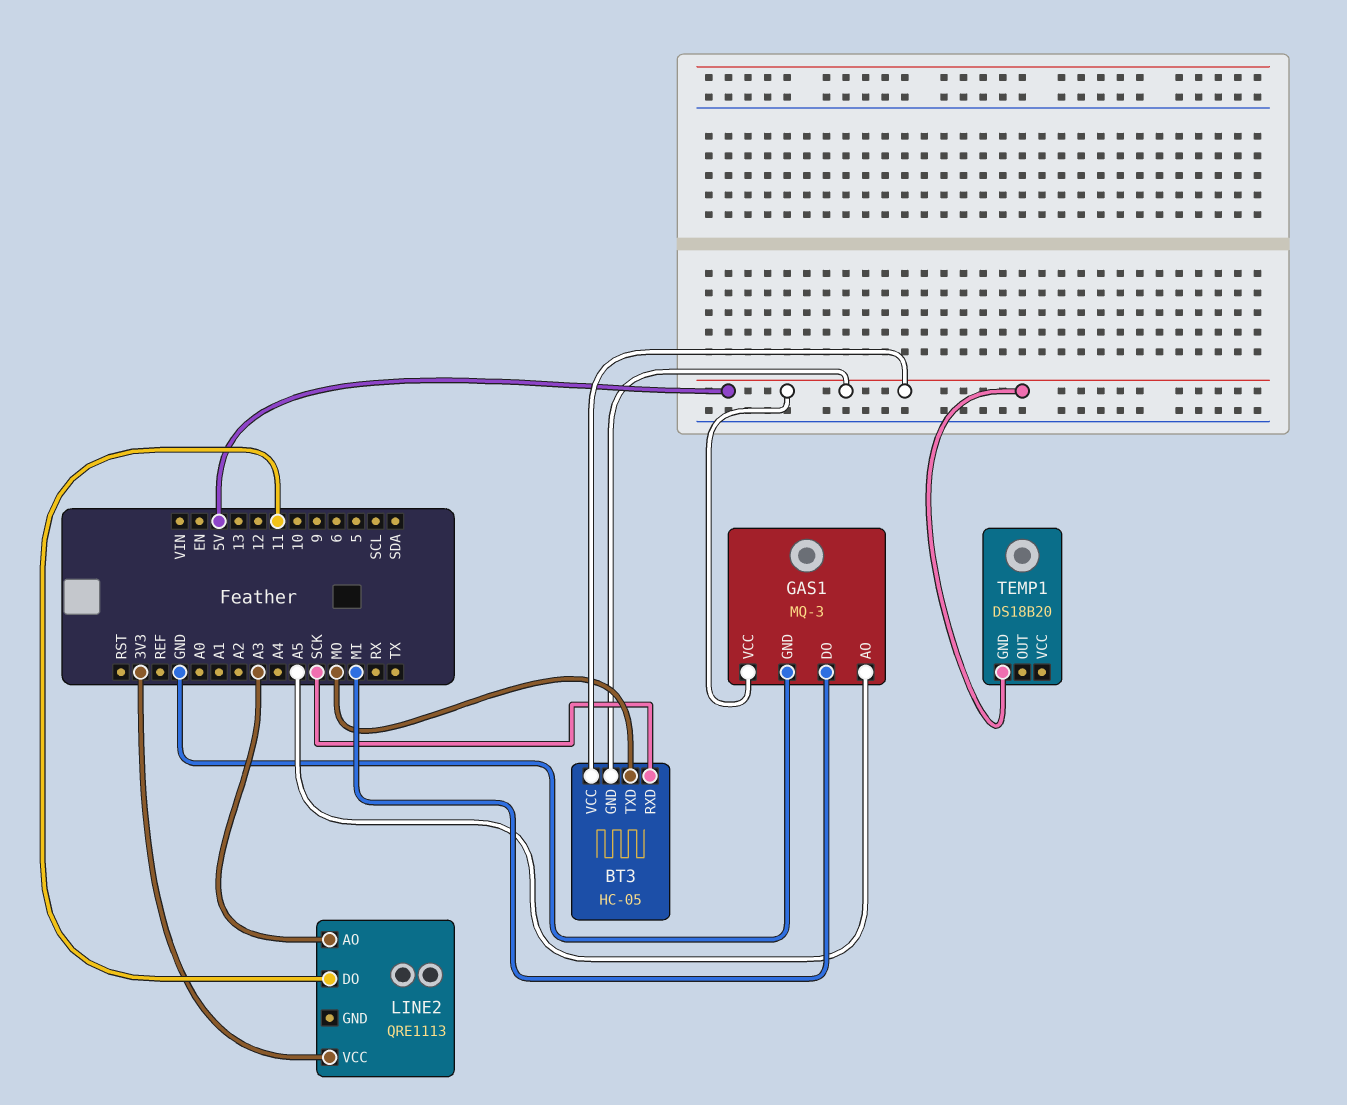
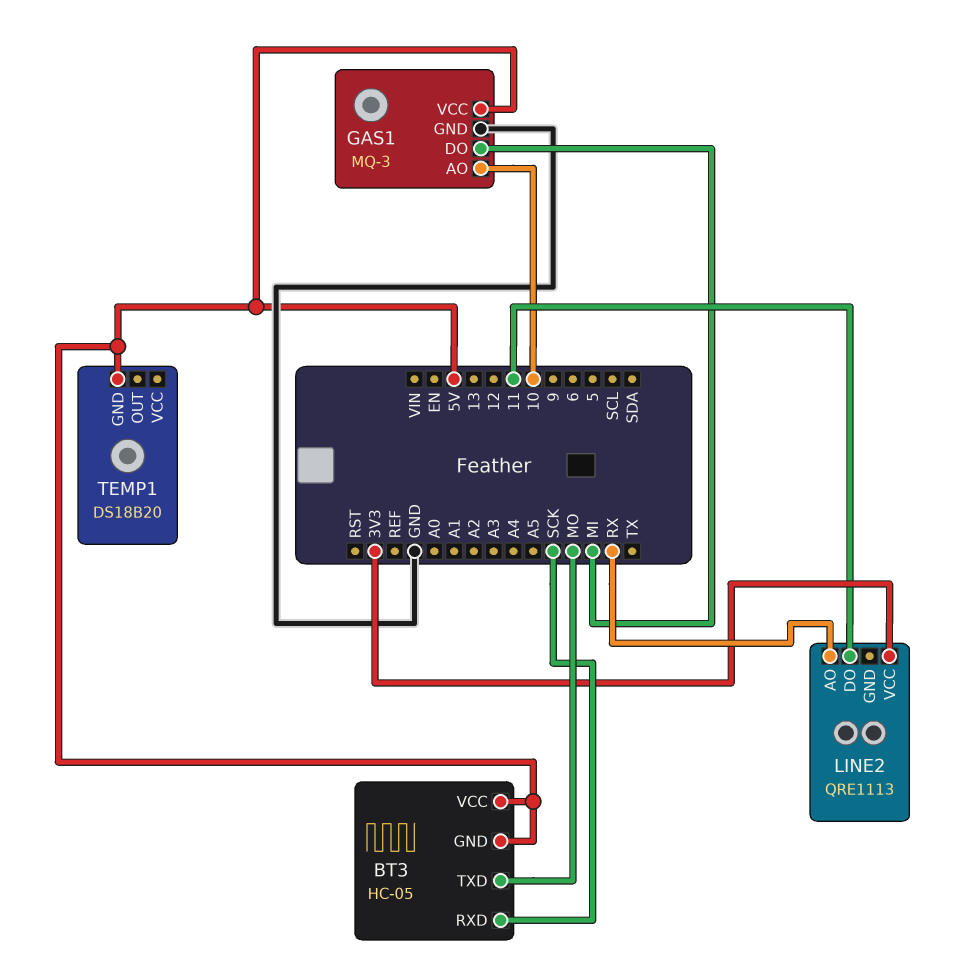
GAS1 pin AO: A5 -> 10
LINE2 pin AO: A3 -> RX

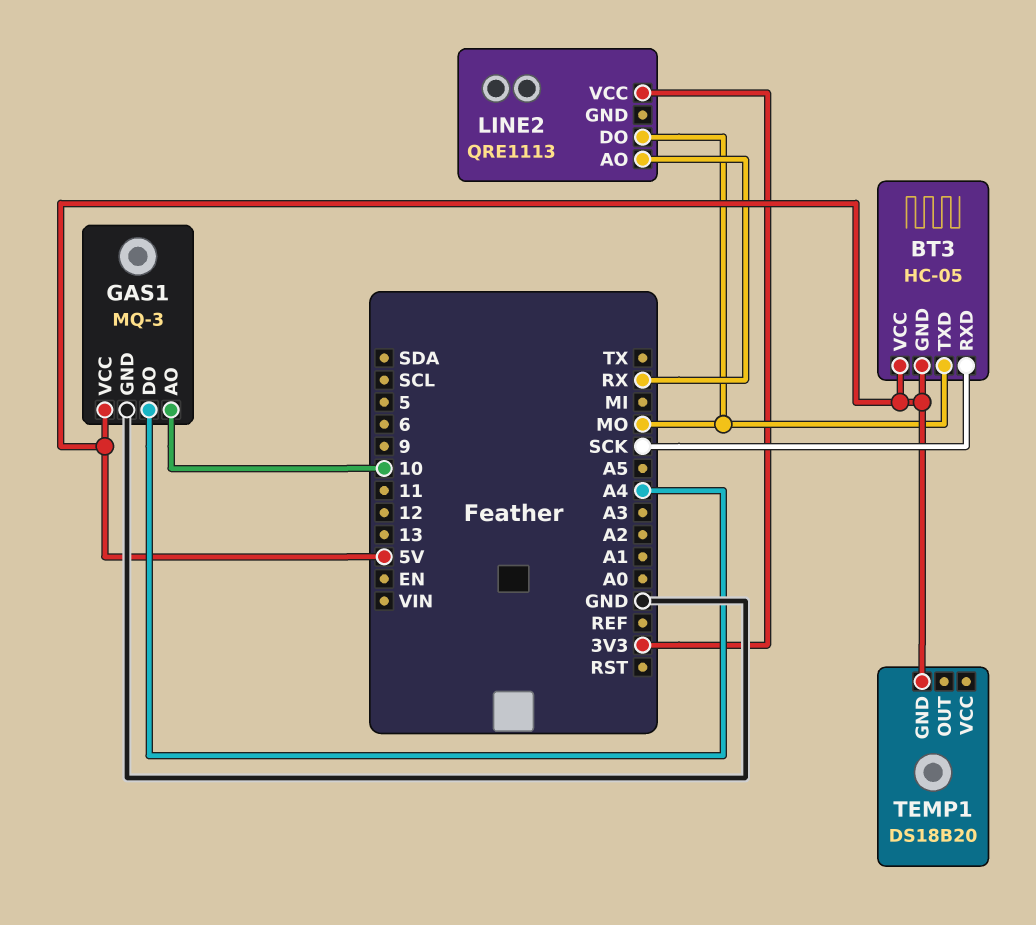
GAS1 pin DO: MI -> A4
LINE2 pin DO: 11 -> MO

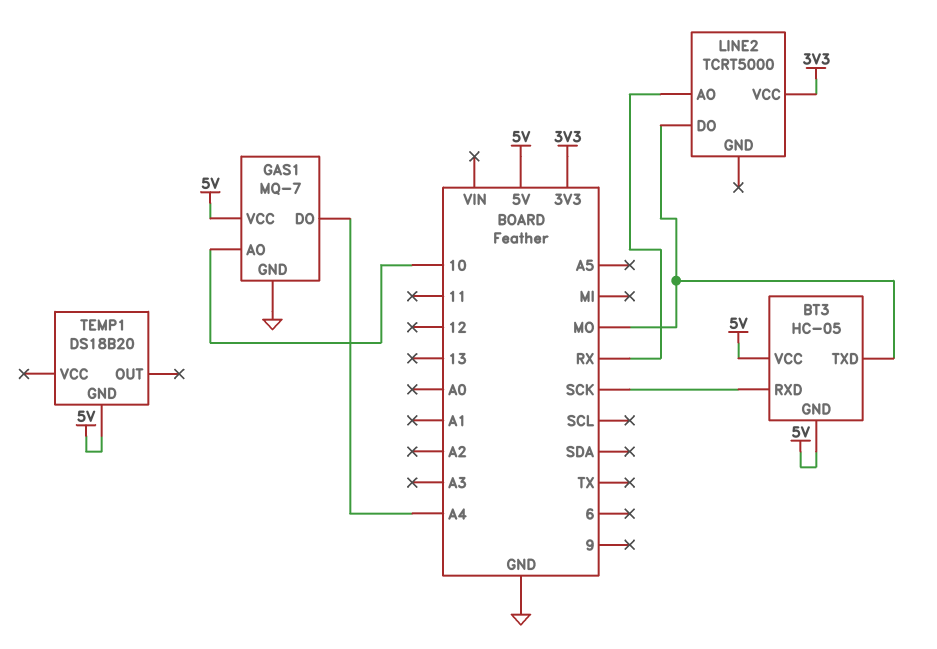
GAS1: MQ-3 -> MQ-7
LINE2: QRE1113 -> TCRT5000

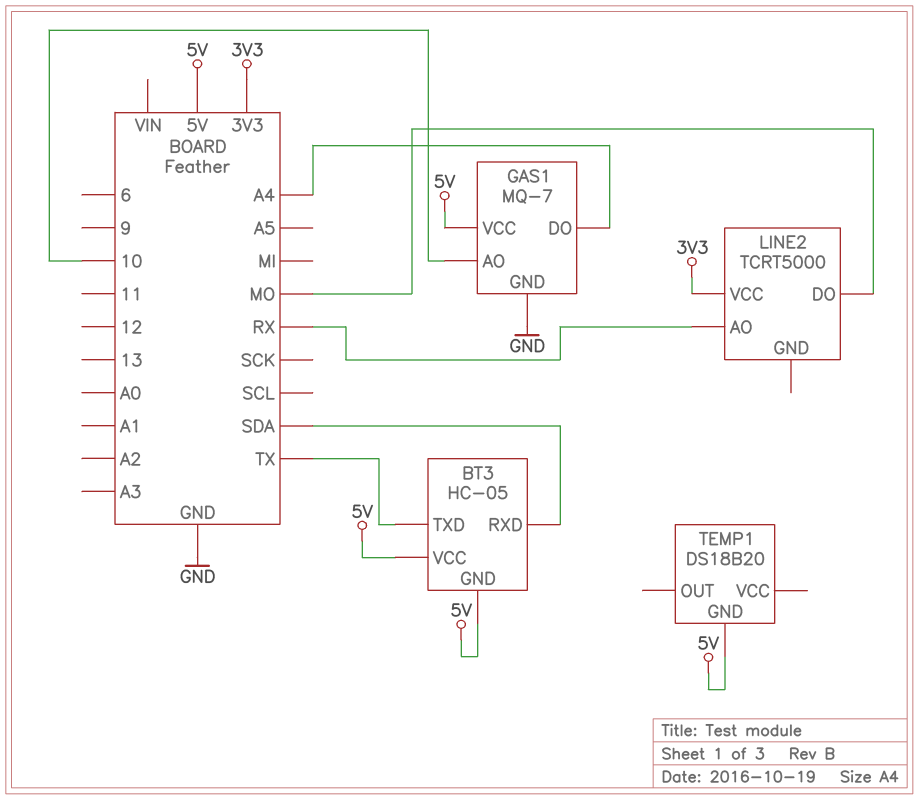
BT3 pin RXD: SCK -> SDA
BT3 pin TXD: MO -> TX

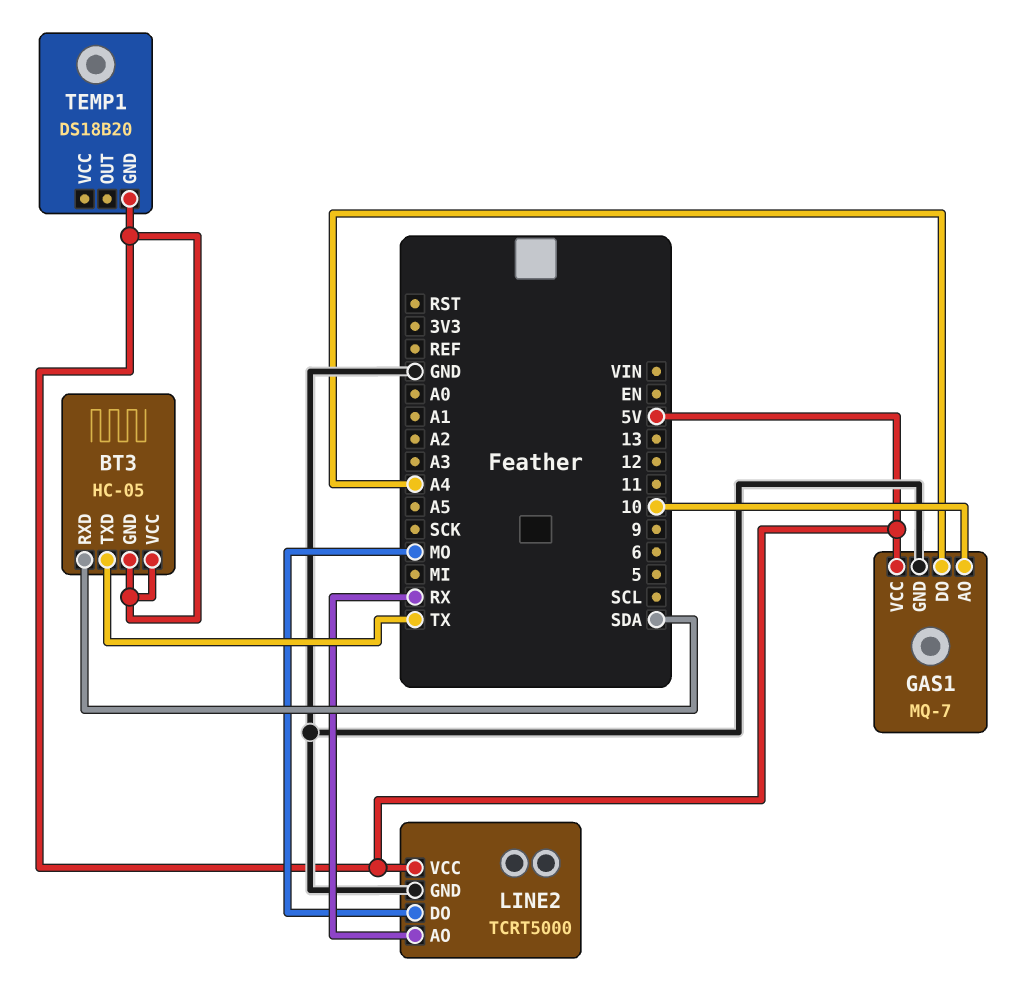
LINE2 pin GND: none -> GND
LINE2 pin VCC: 3V3 -> 5V

